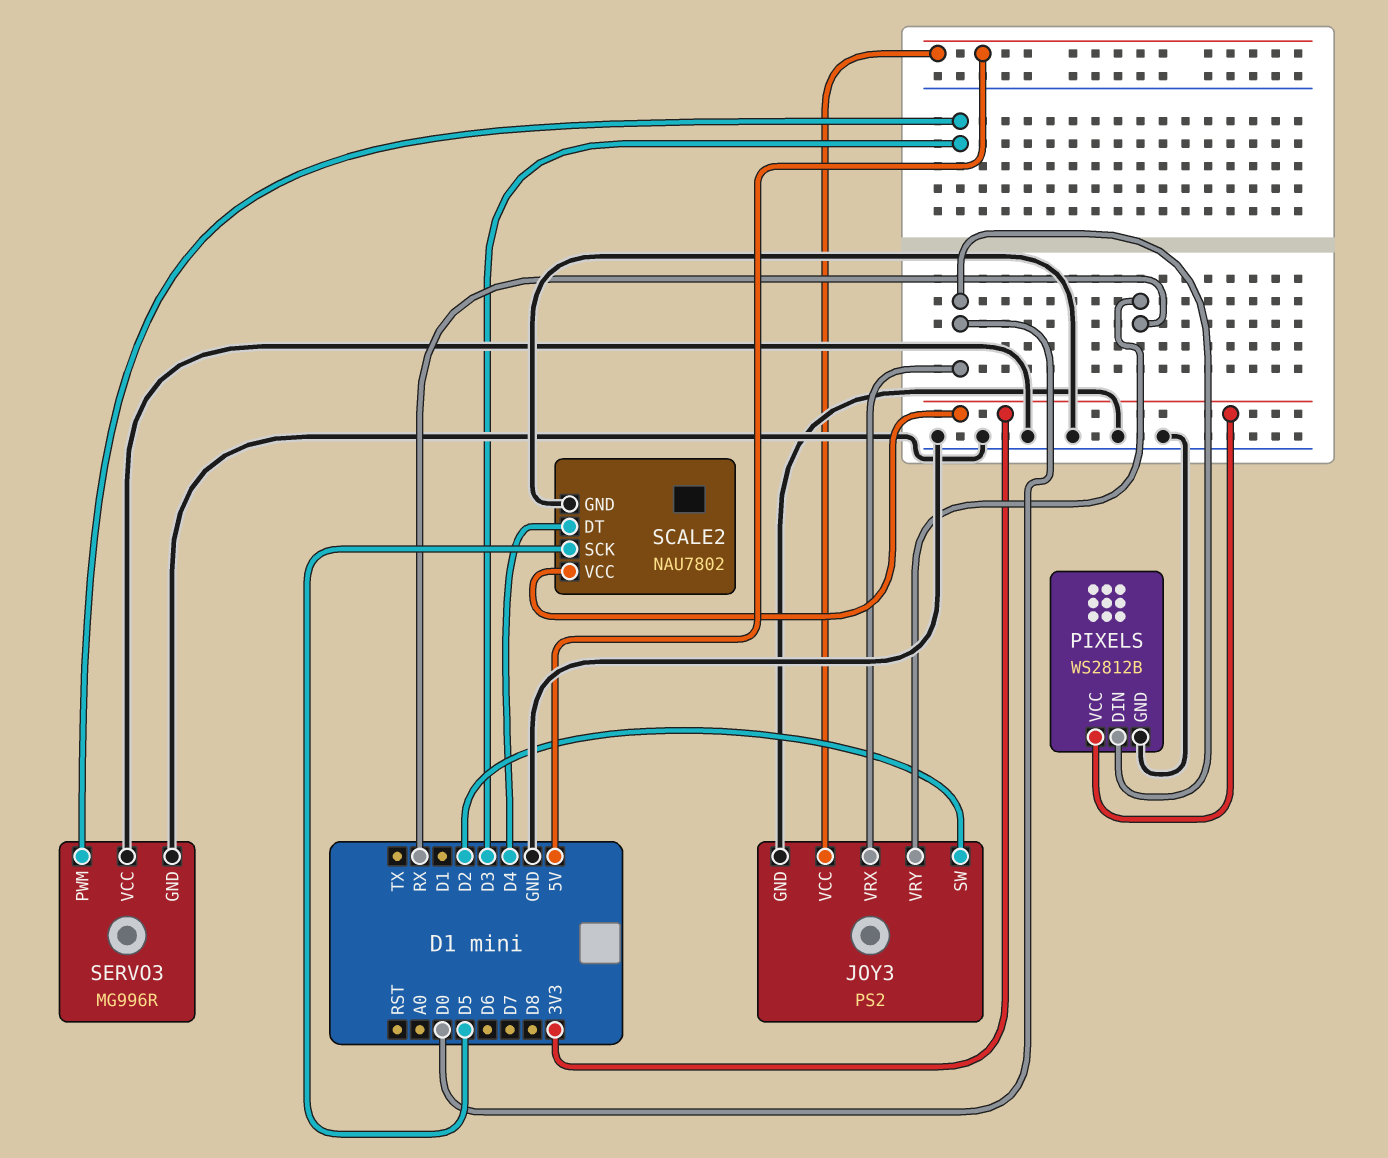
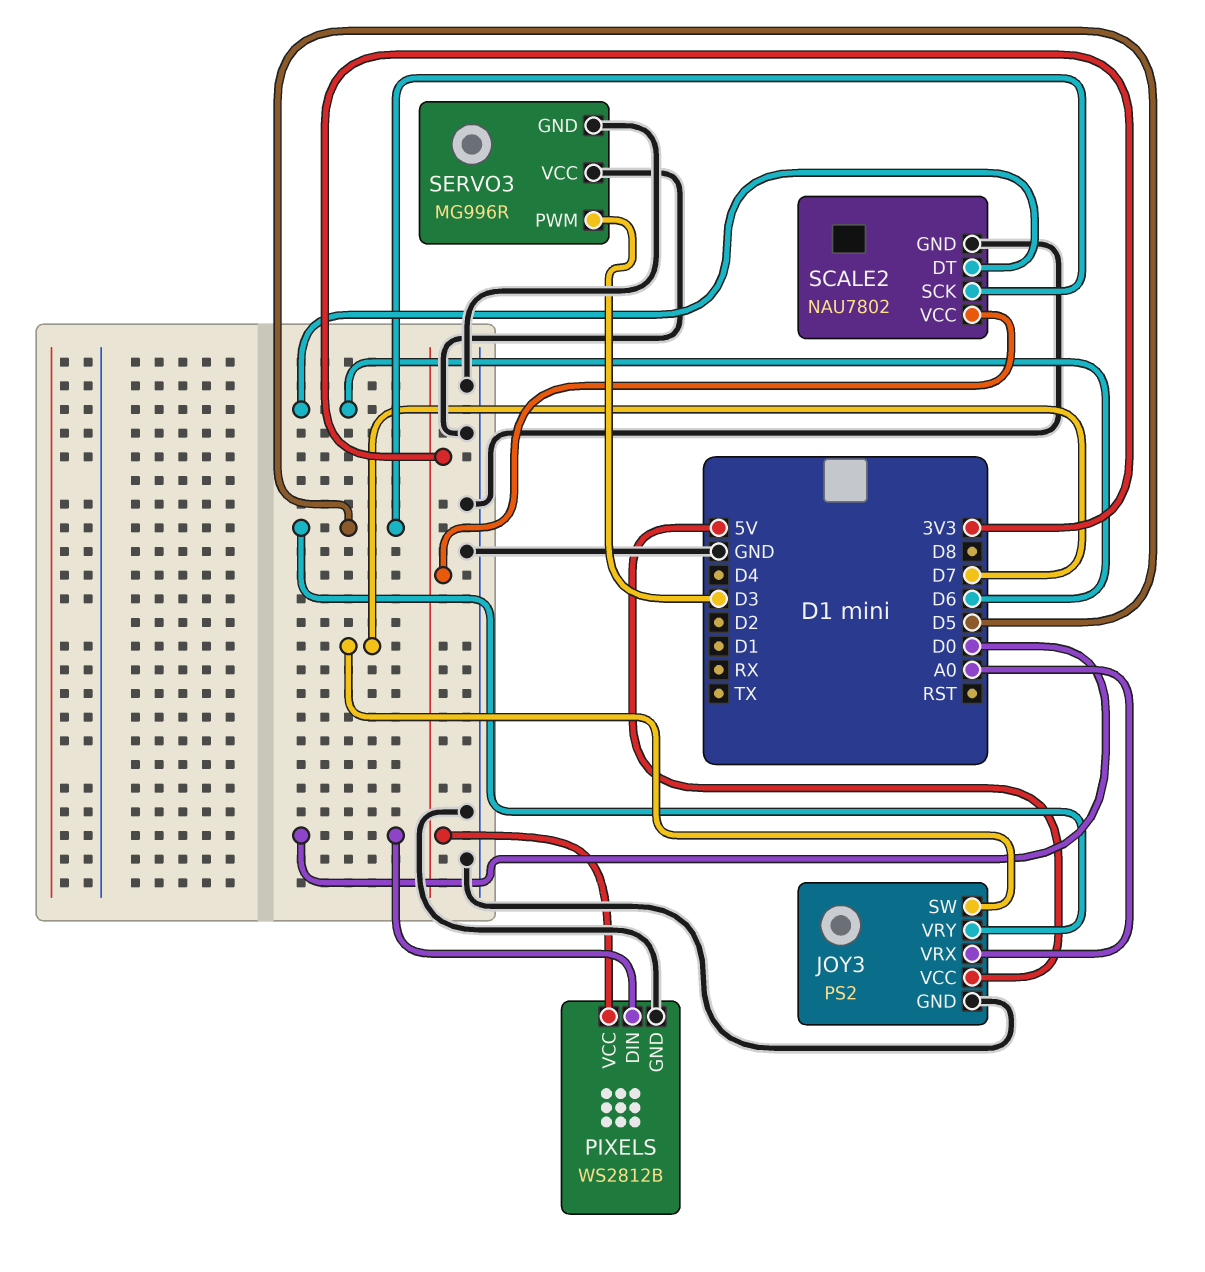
JOY3 pin SW: D2 -> D7
JOY3 pin VRX: D0 -> A0
JOY3 pin VRY: RX -> D5
SCALE2 pin DT: D4 -> D6

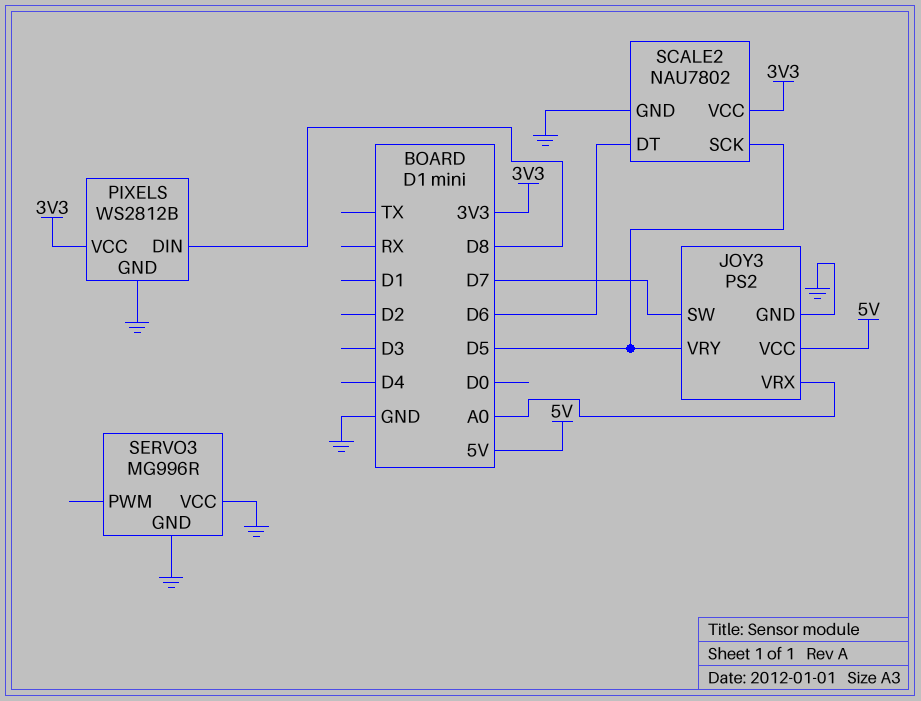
PIXELS pin DIN: D0 -> D8
SERVO3 pin PWM: D3 -> none

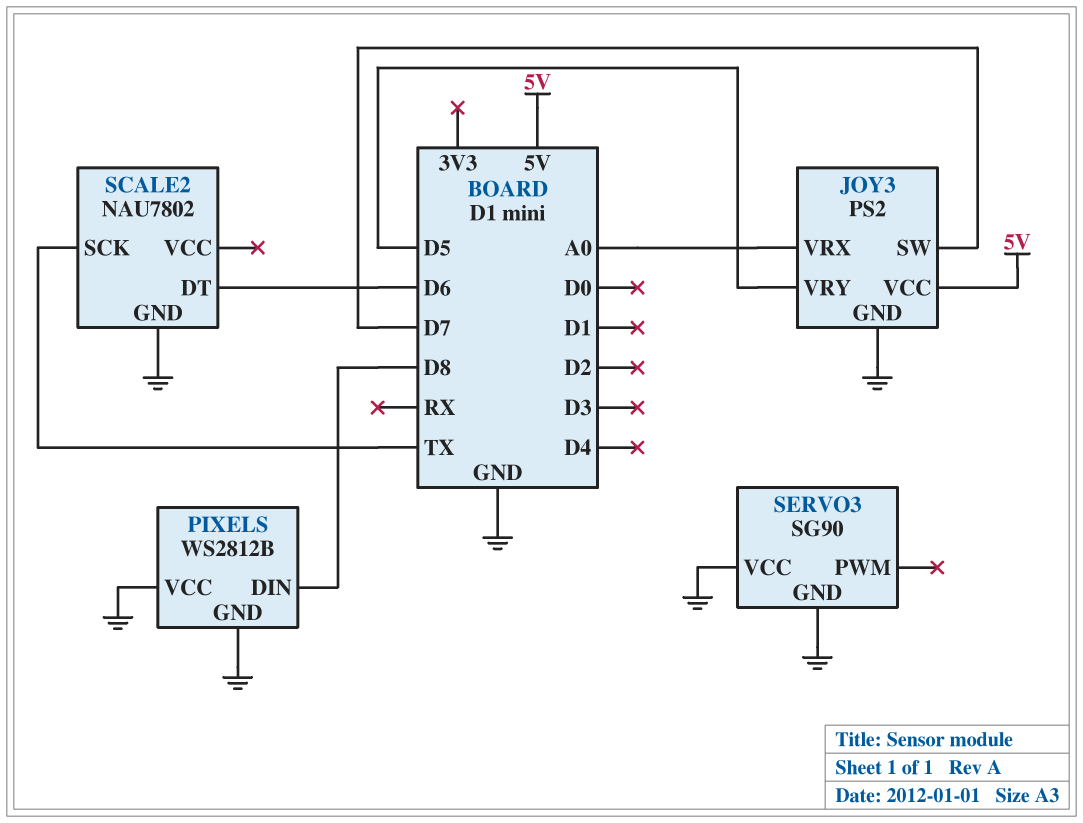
PIXELS pin VCC: 3V3 -> GND
SCALE2 pin SCK: D5 -> TX
SCALE2 pin VCC: 3V3 -> none
SERVO3: MG996R -> SG90

